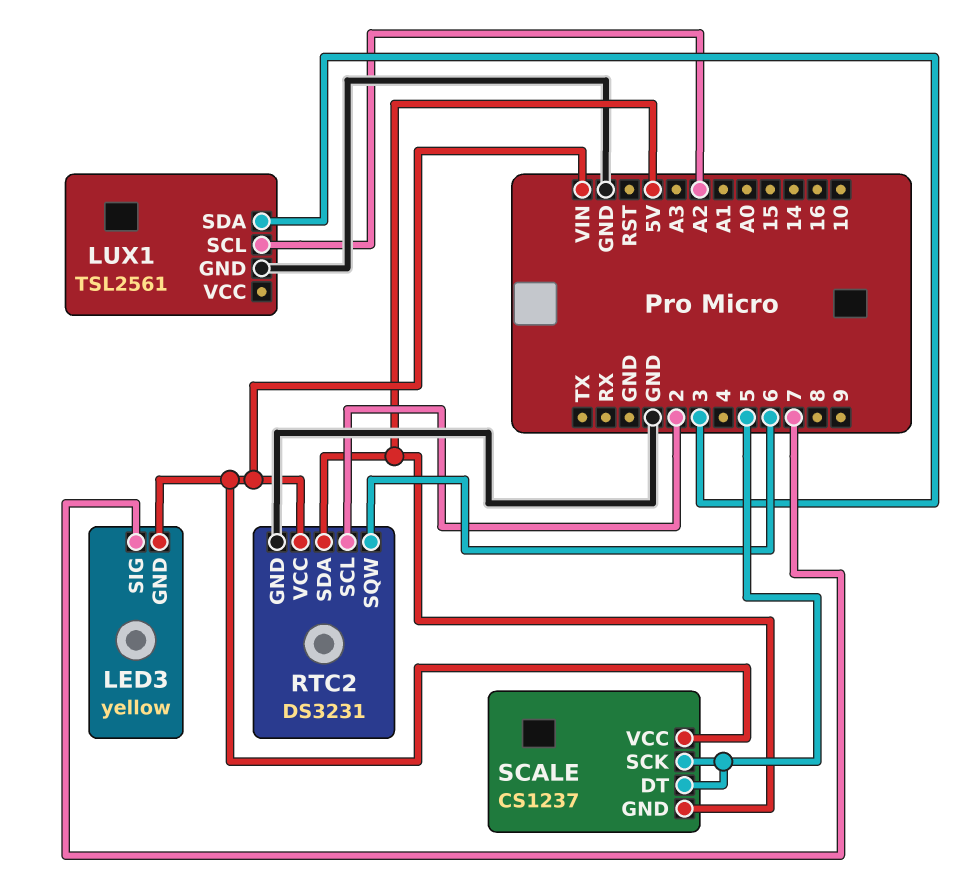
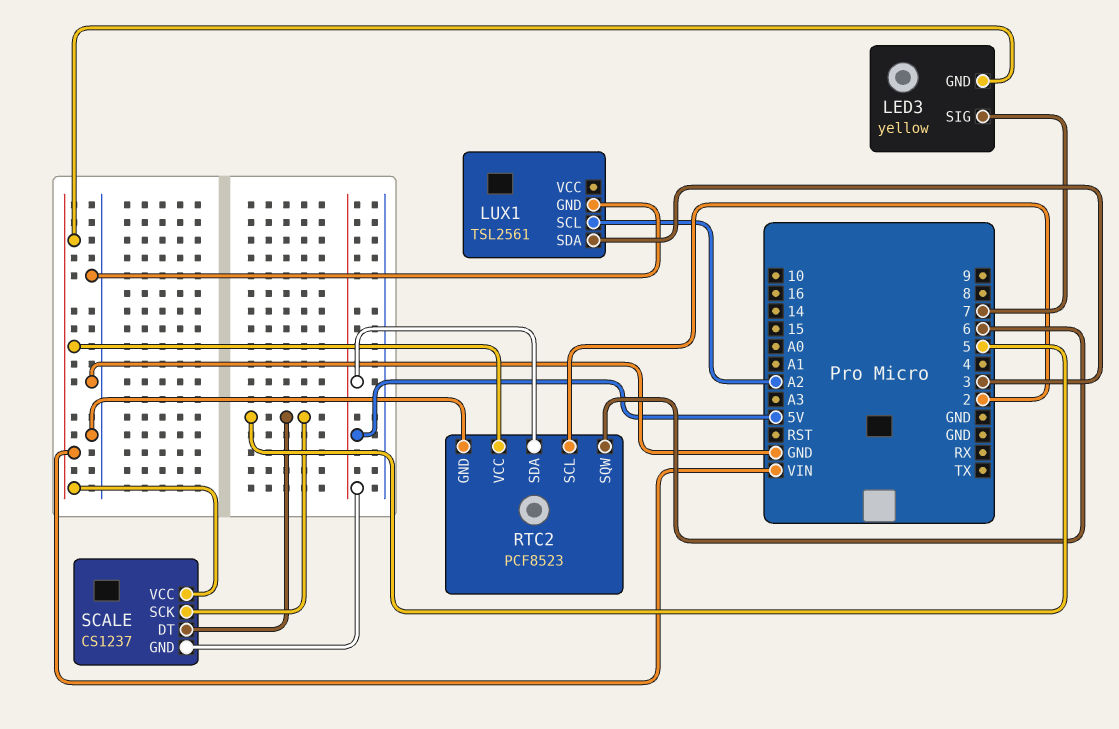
RTC2: DS3231 -> PCF8523

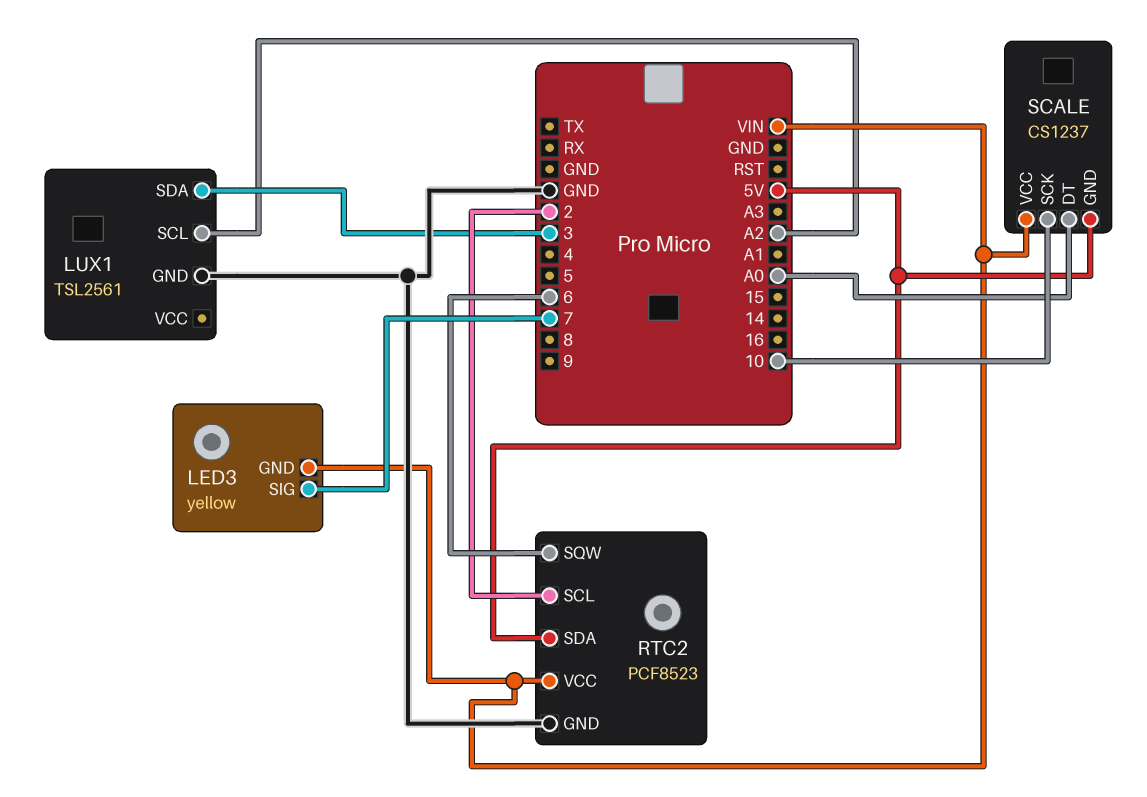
SCALE pin DT: 5 -> A0
SCALE pin SCK: 5 -> 10

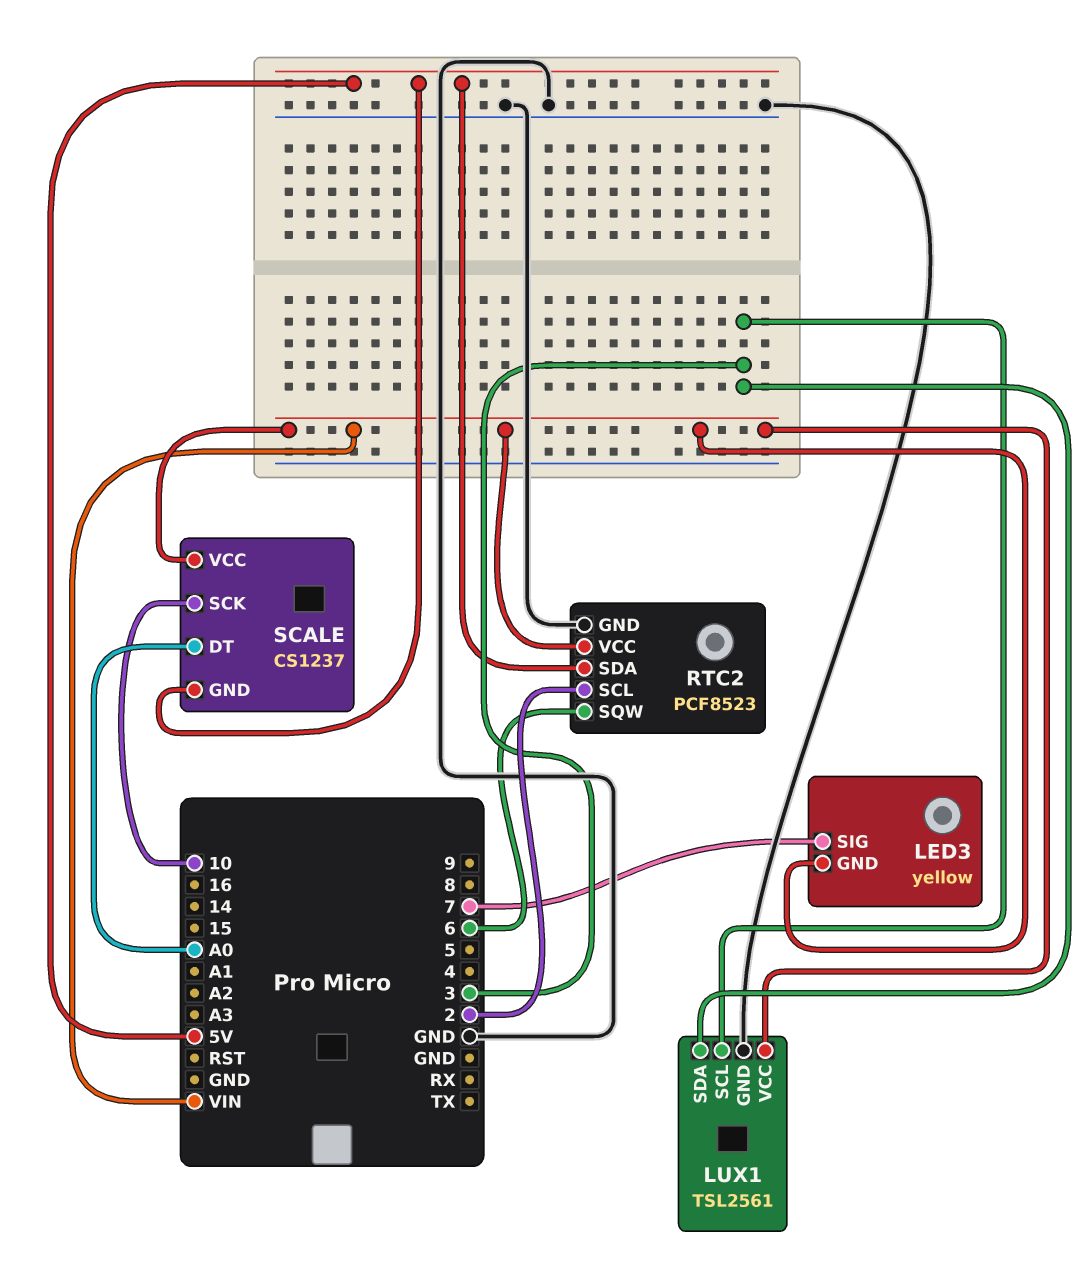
LUX1 pin SCL: A2 -> 3
LUX1 pin VCC: none -> VIN

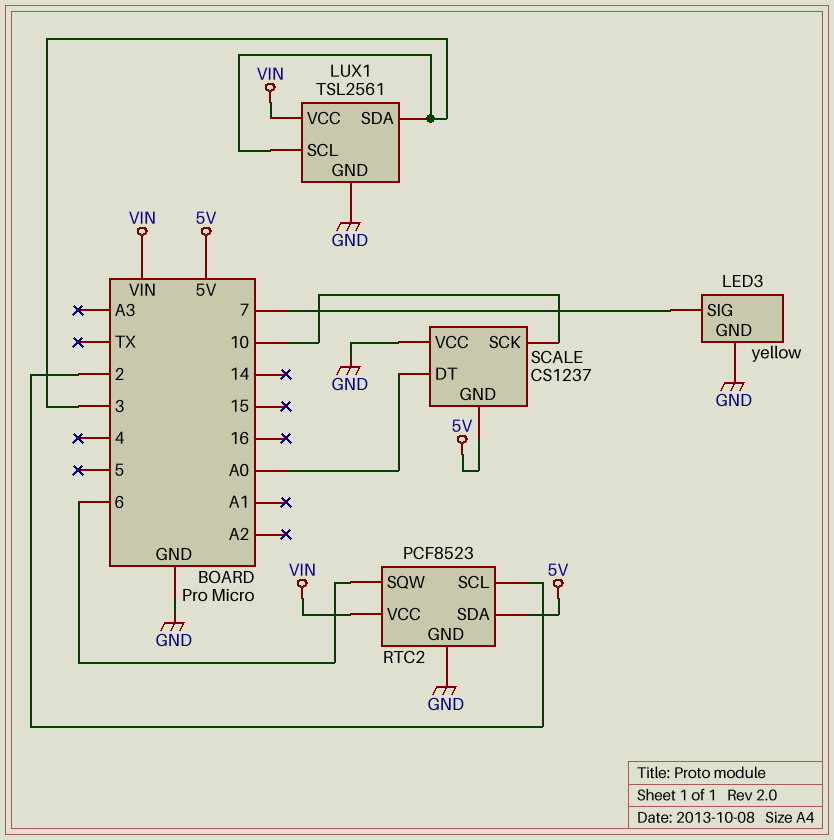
LED3 pin GND: VIN -> GND
SCALE pin VCC: VIN -> GND

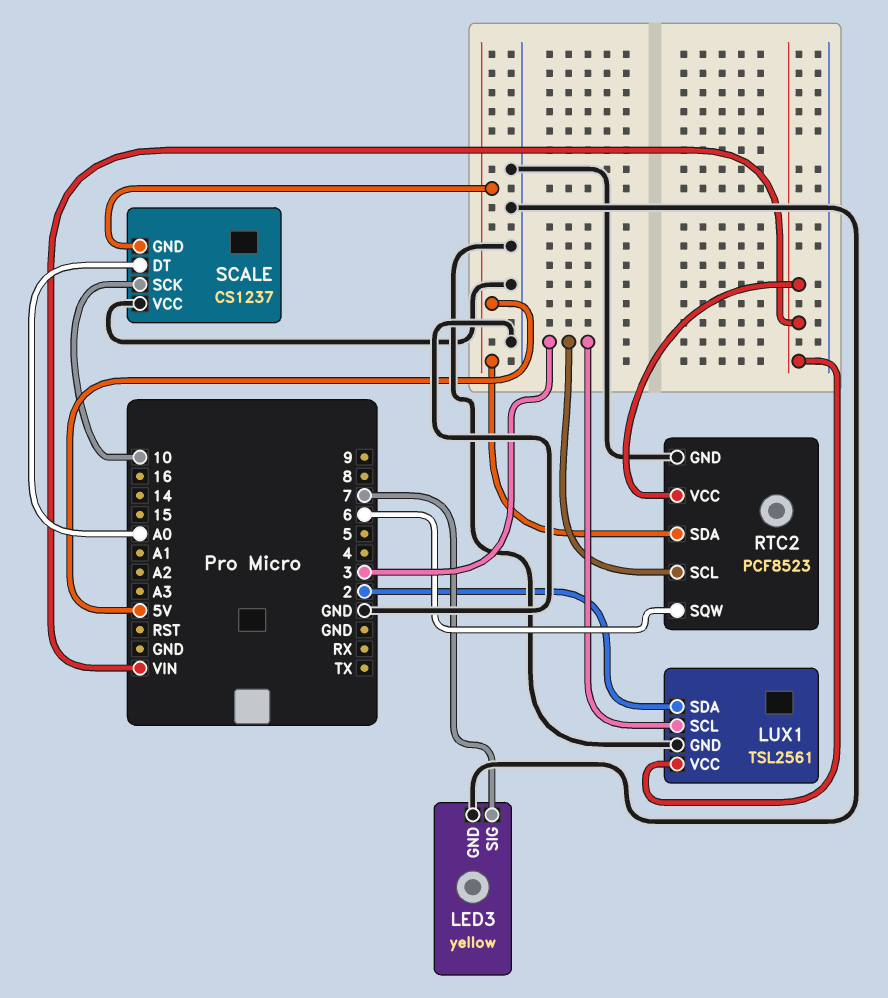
LUX1 pin SDA: 3 -> 2
RTC2 pin SCL: 2 -> 3

